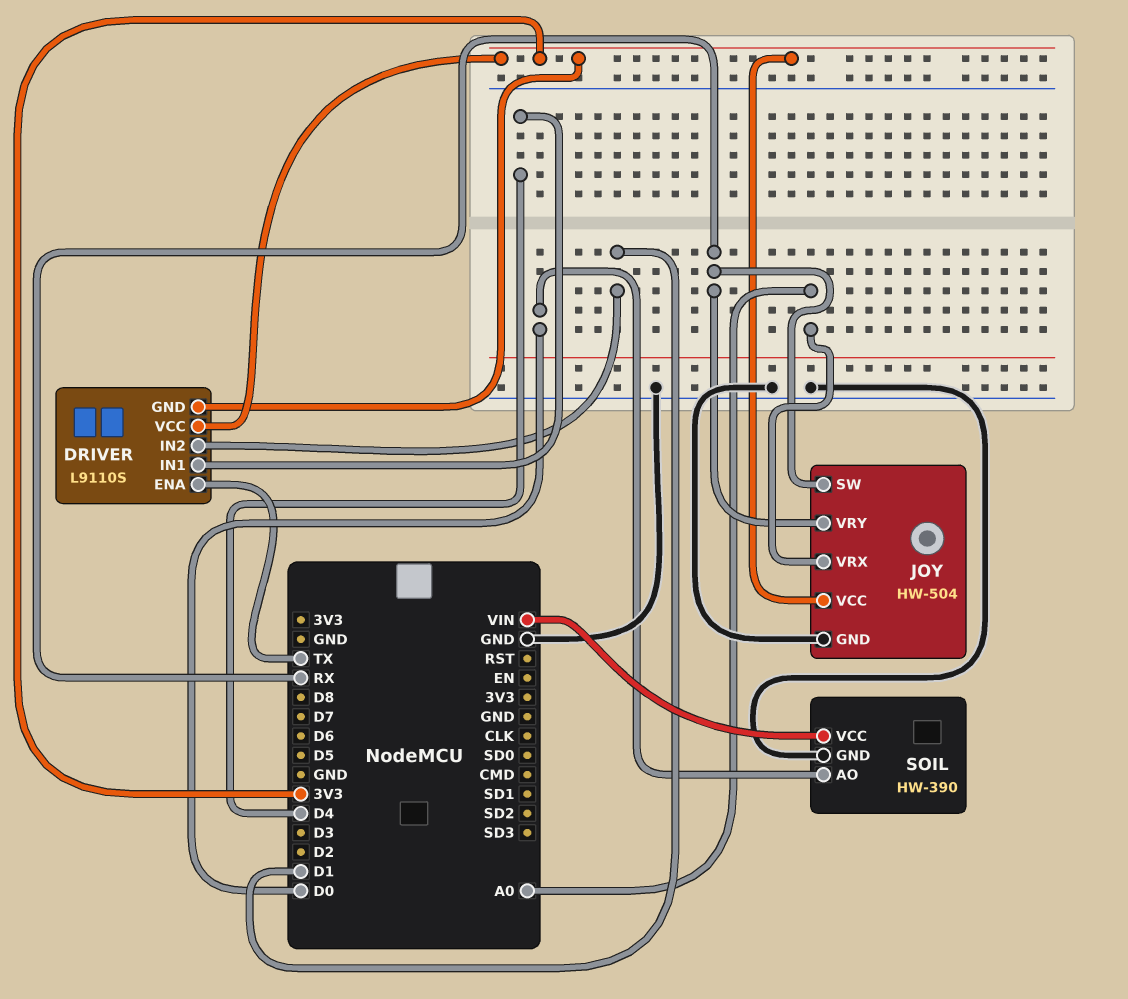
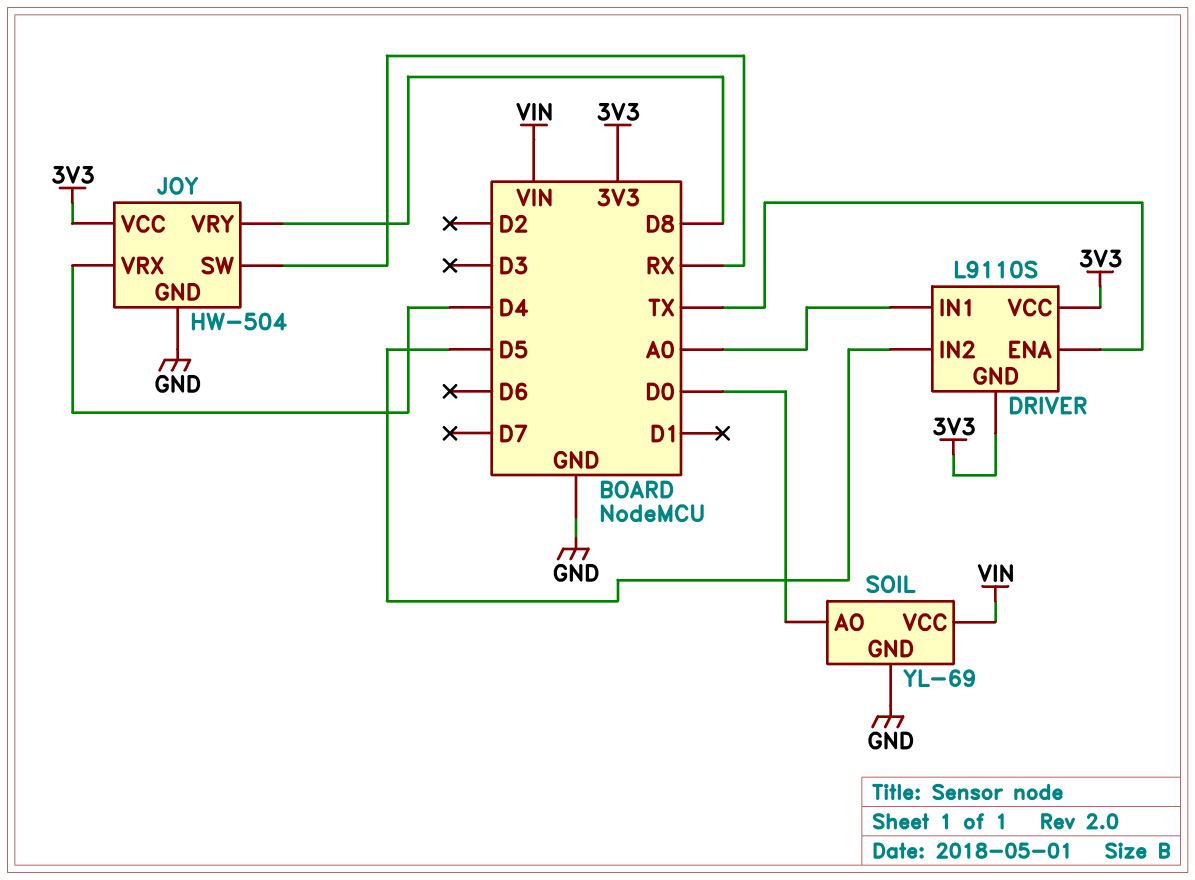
DRIVER pin IN1: D4 -> A0
DRIVER pin IN2: D1 -> D5
JOY pin VRX: A0 -> D4
JOY pin VRY: RX -> D8
SOIL: HW-390 -> YL-69

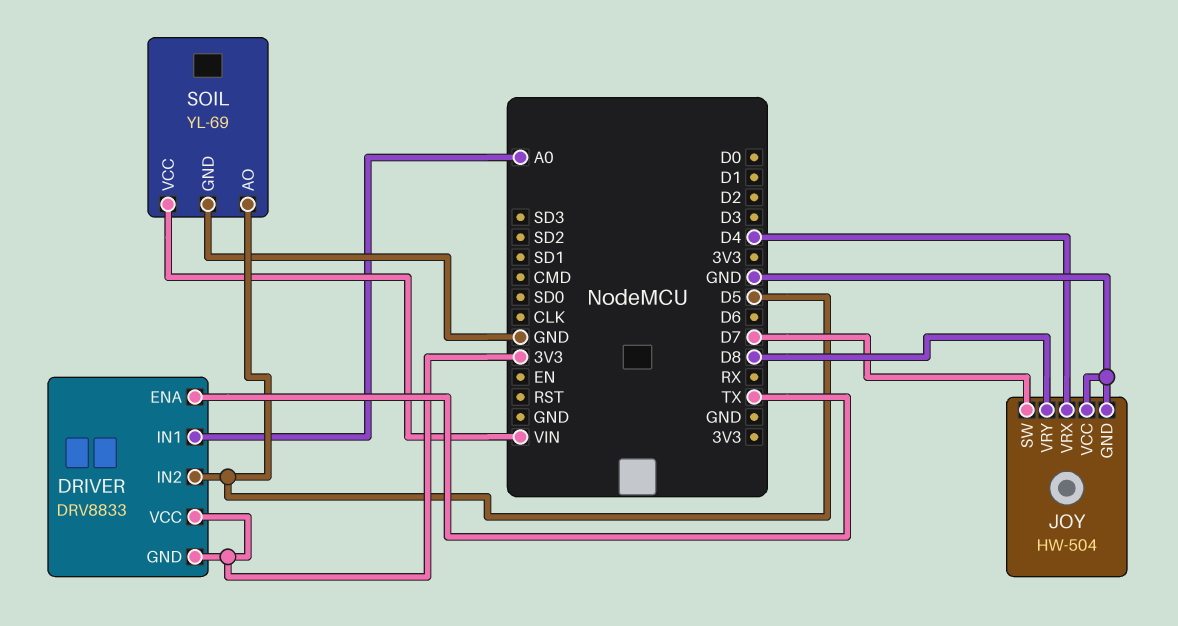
DRIVER: L9110S -> DRV8833
JOY pin SW: RX -> D7
JOY pin VCC: 3V3 -> GND
SOIL pin AO: D0 -> D5

